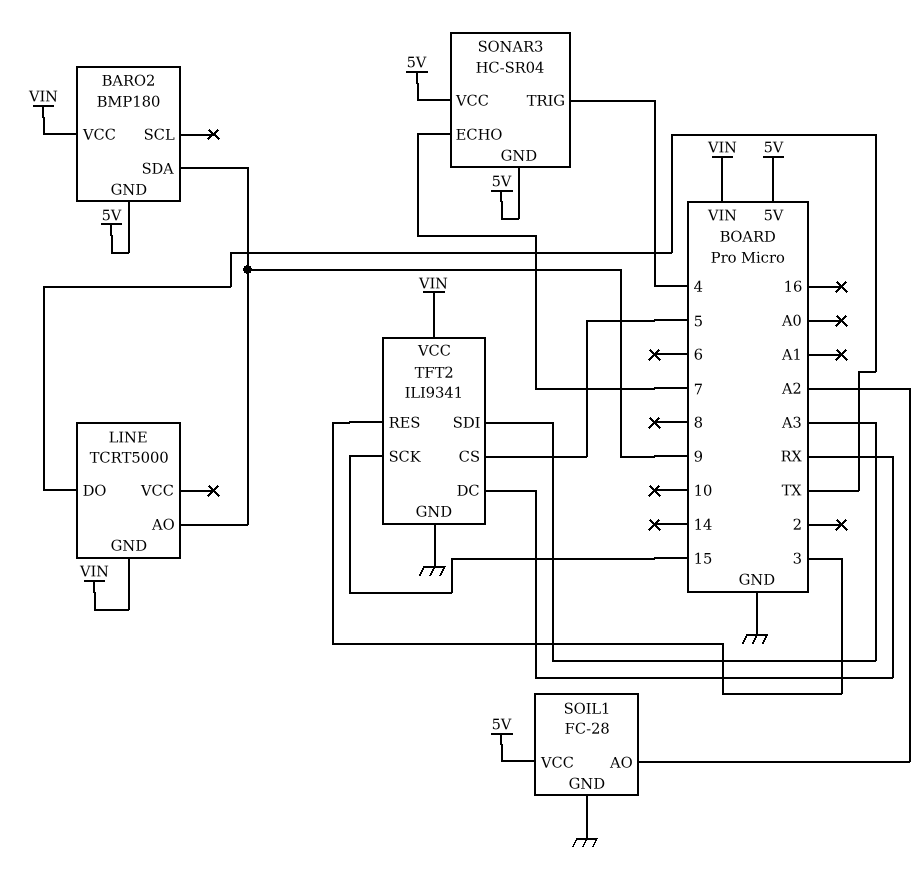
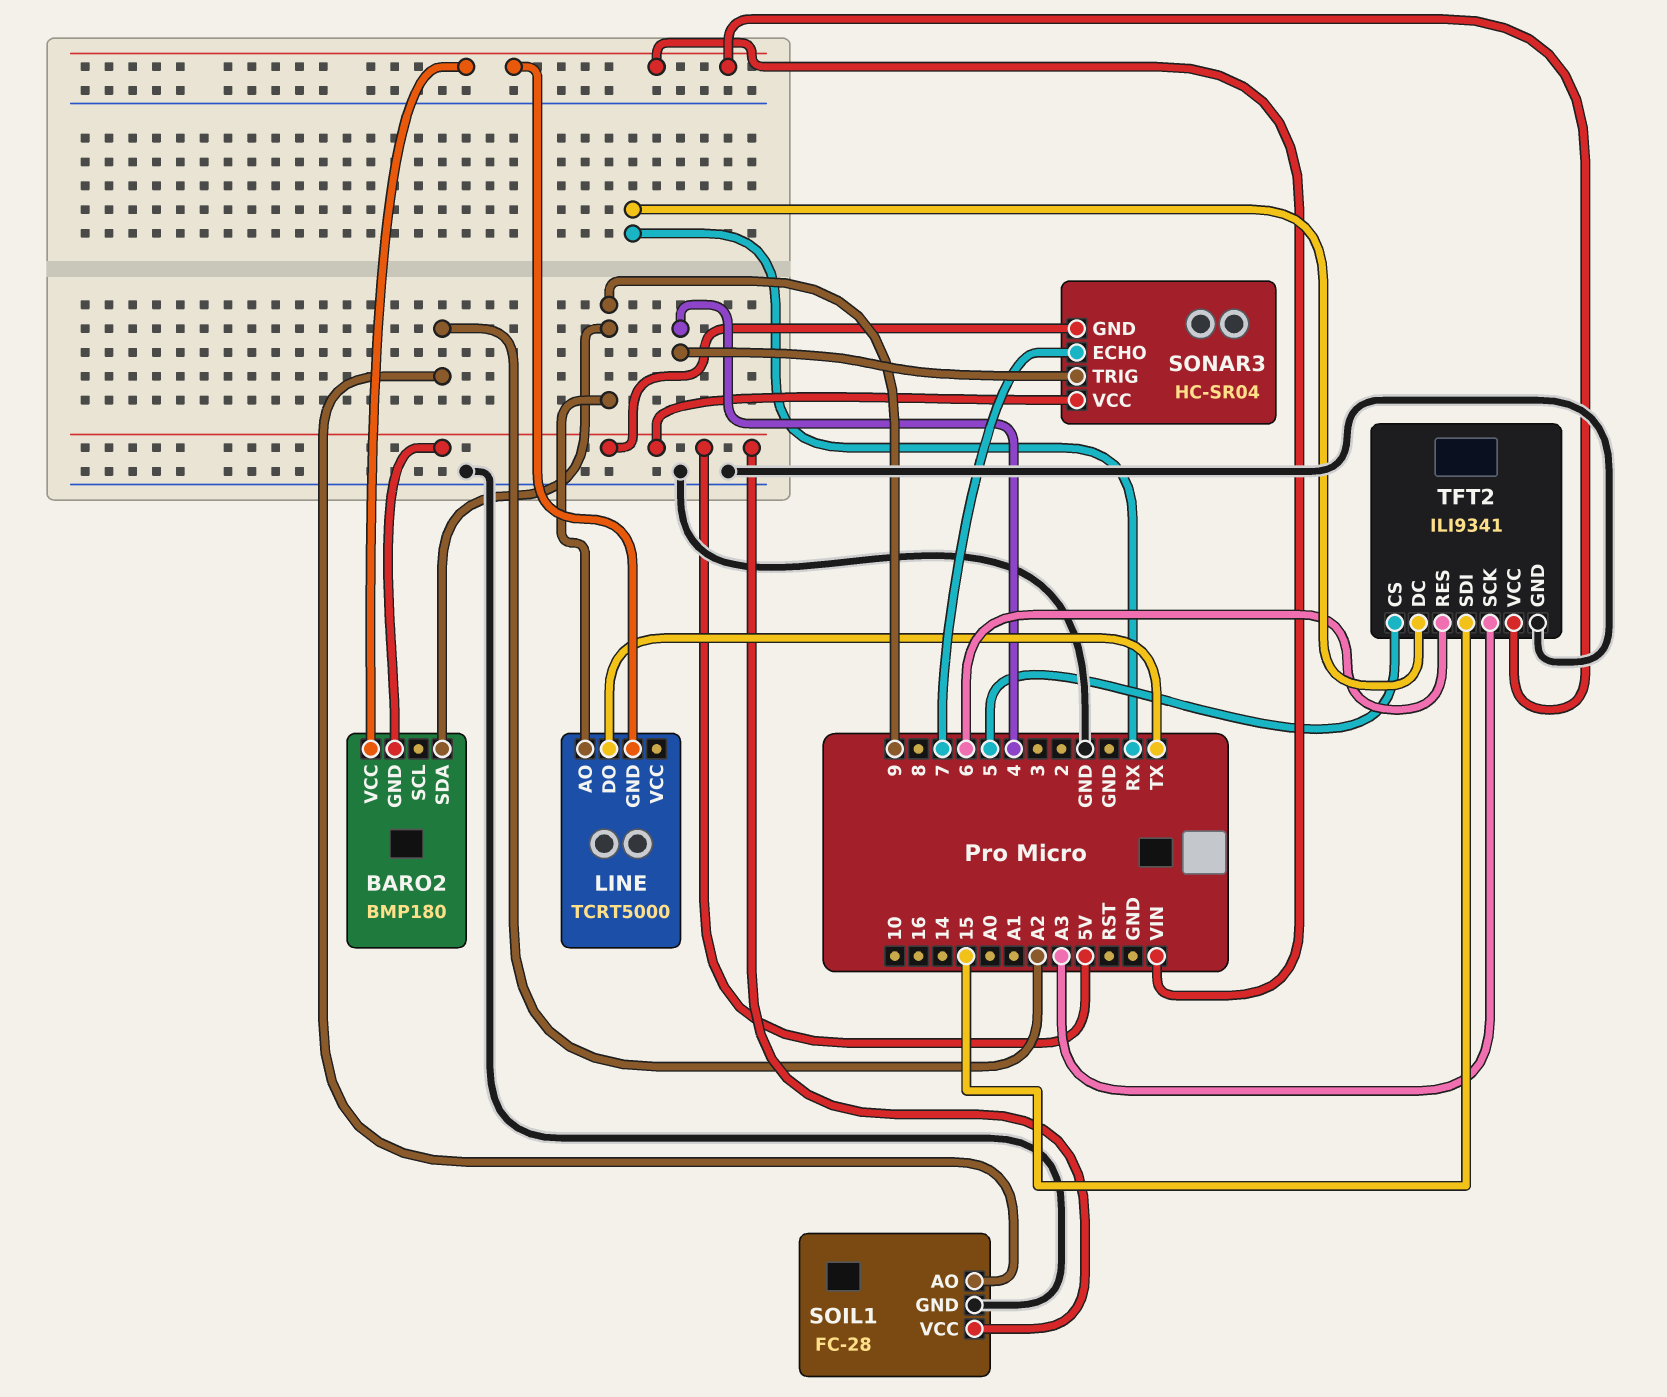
TFT2 pin RES: 3 -> 6
TFT2 pin SCK: 15 -> A3
TFT2 pin SDI: A3 -> 15

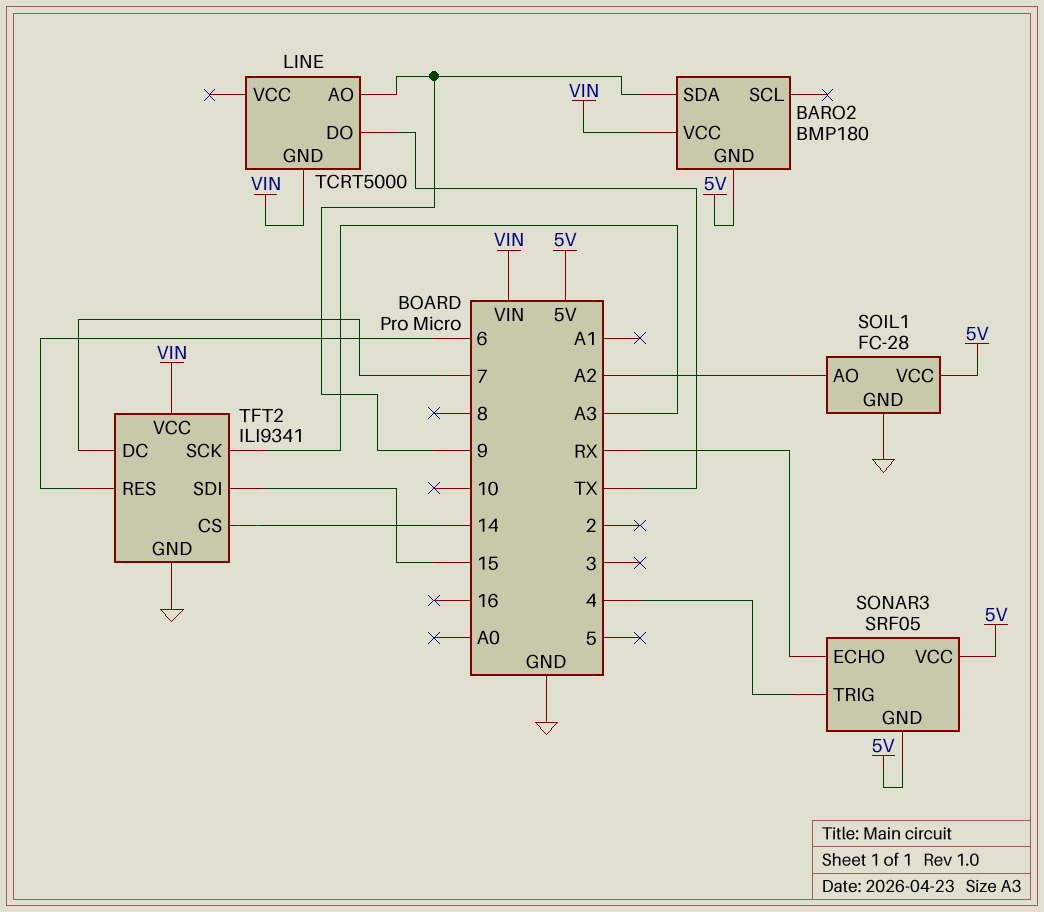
SONAR3: HC-SR04 -> SRF05
SONAR3 pin ECHO: 7 -> RX
TFT2 pin CS: 5 -> 14
TFT2 pin DC: RX -> 7

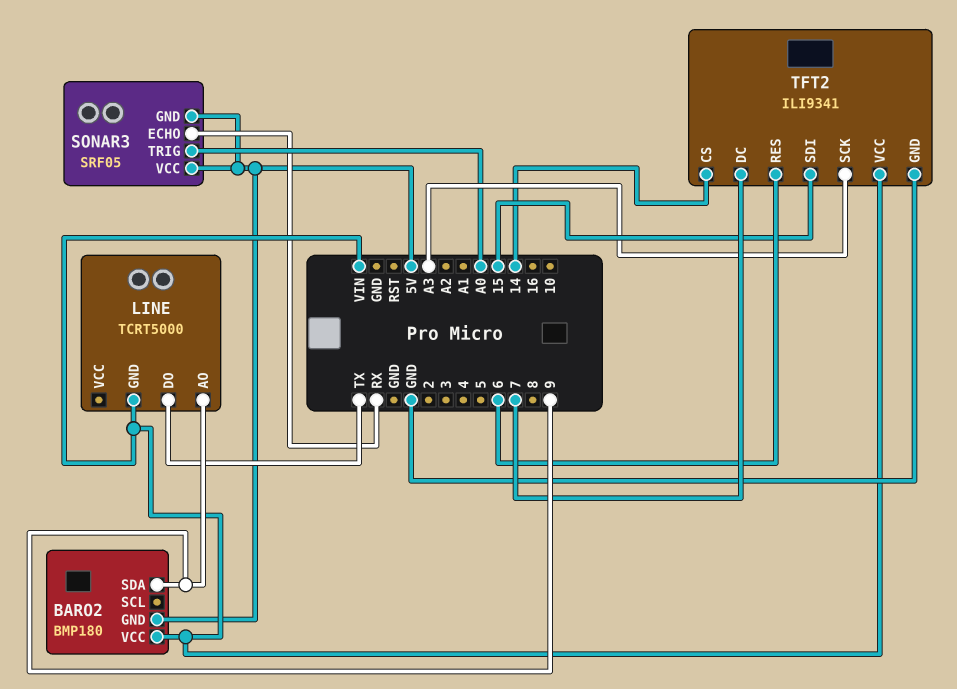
SOIL1: FC-28 -> none
SOIL1 pin AO: A2 -> none
SOIL1 pin GND: GND -> none
SOIL1 pin VCC: 5V -> none
SONAR3 pin TRIG: 4 -> A0

